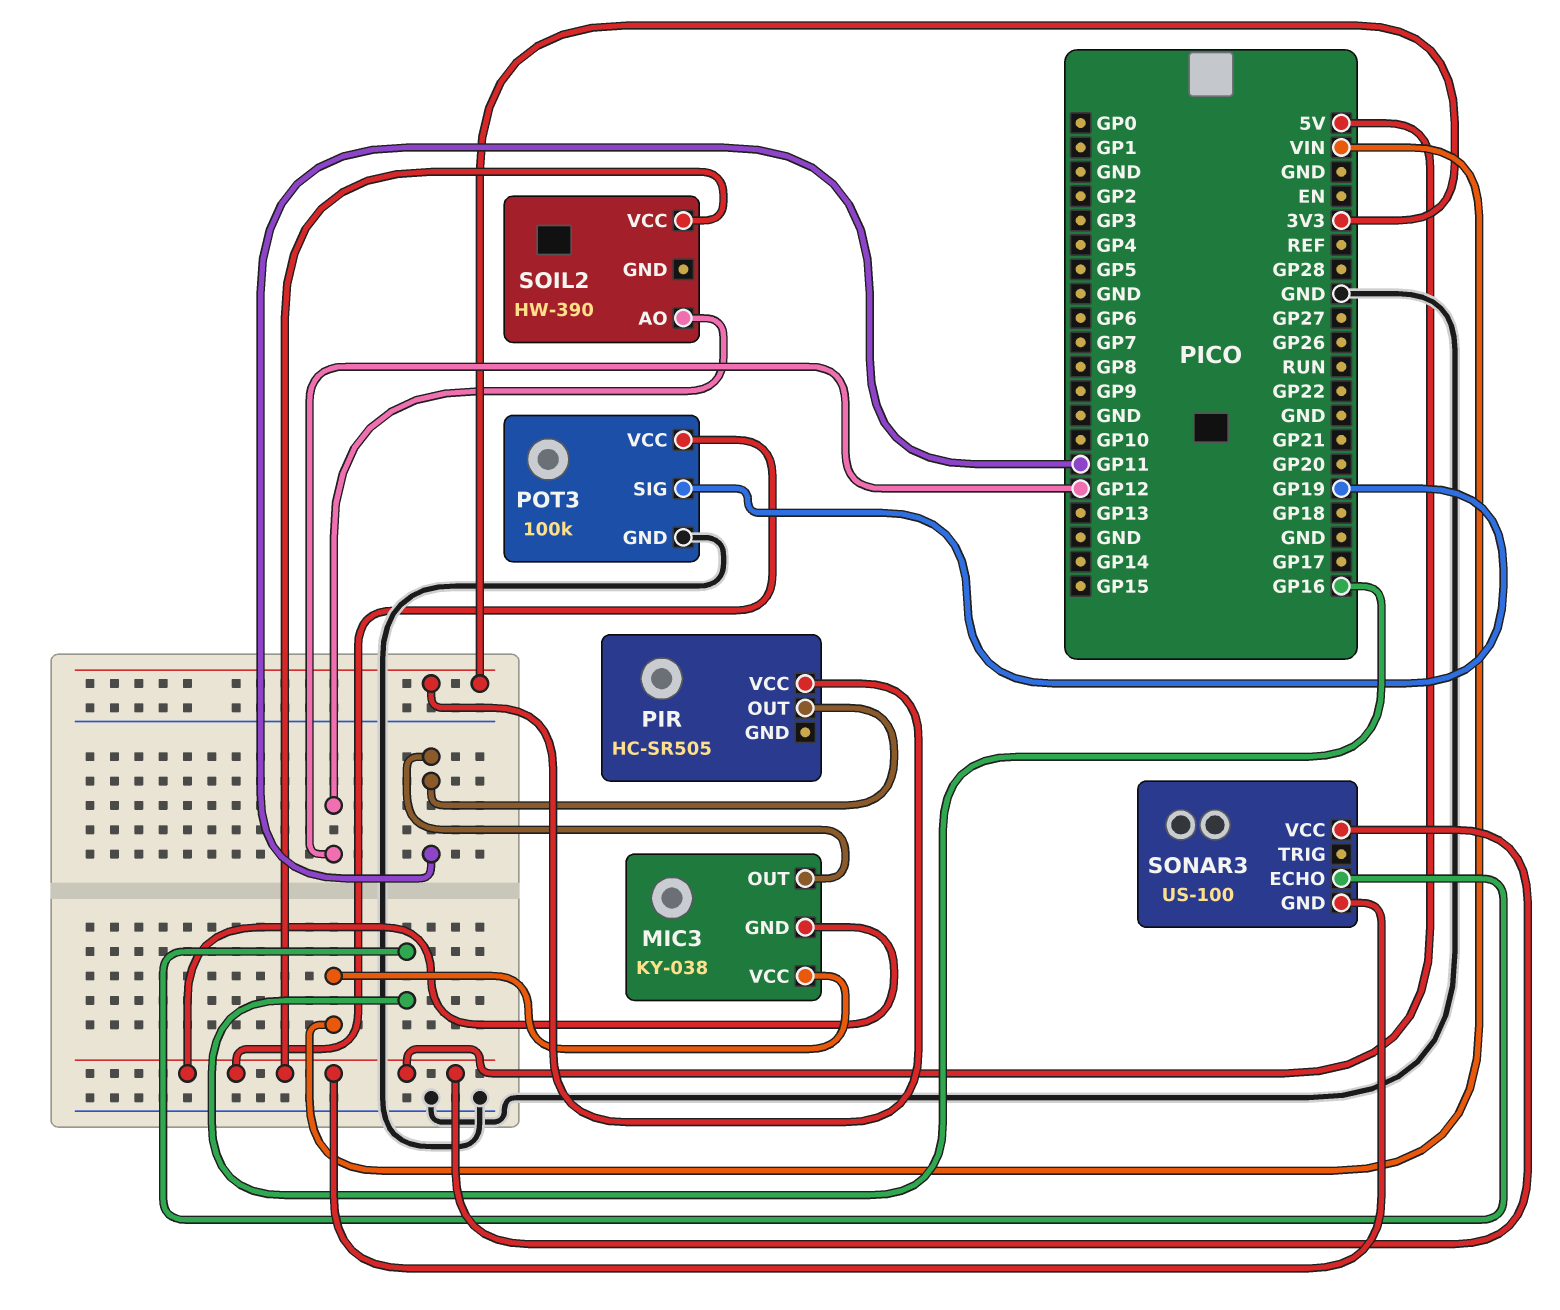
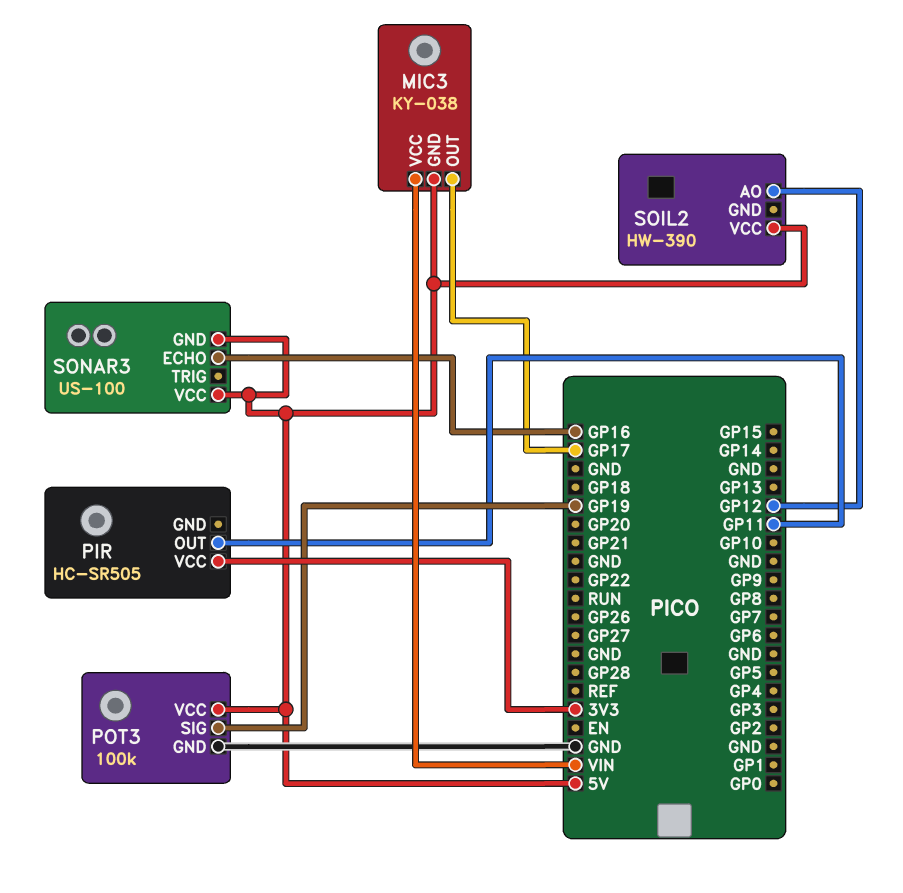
MIC3 pin OUT: GP11 -> GP17

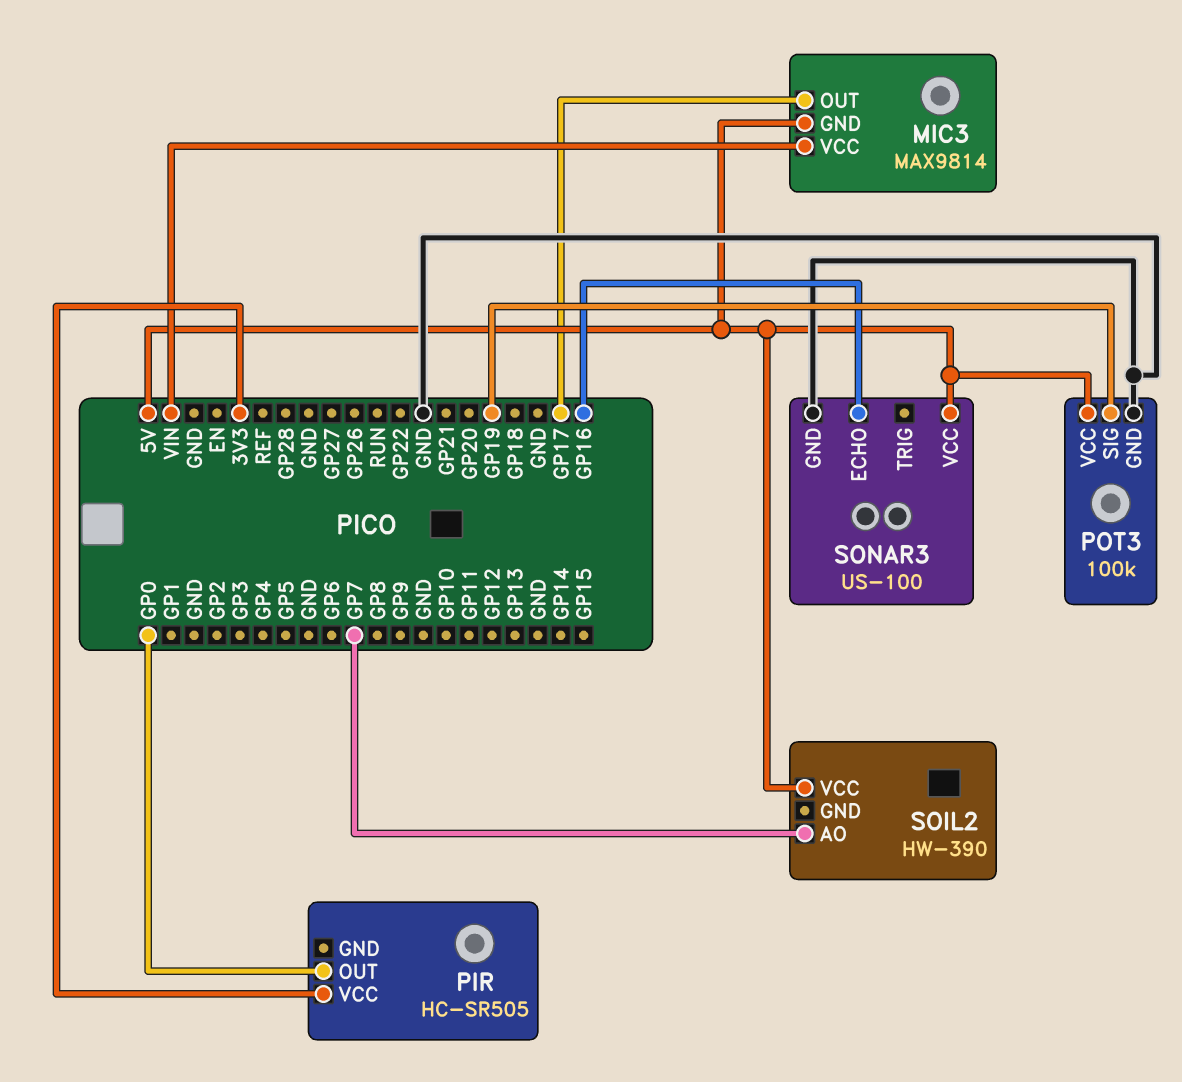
MIC3: KY-038 -> MAX9814
PIR pin OUT: GP11 -> GP0
SOIL2 pin AO: GP12 -> GP7
SONAR3 pin GND: 5V -> GND

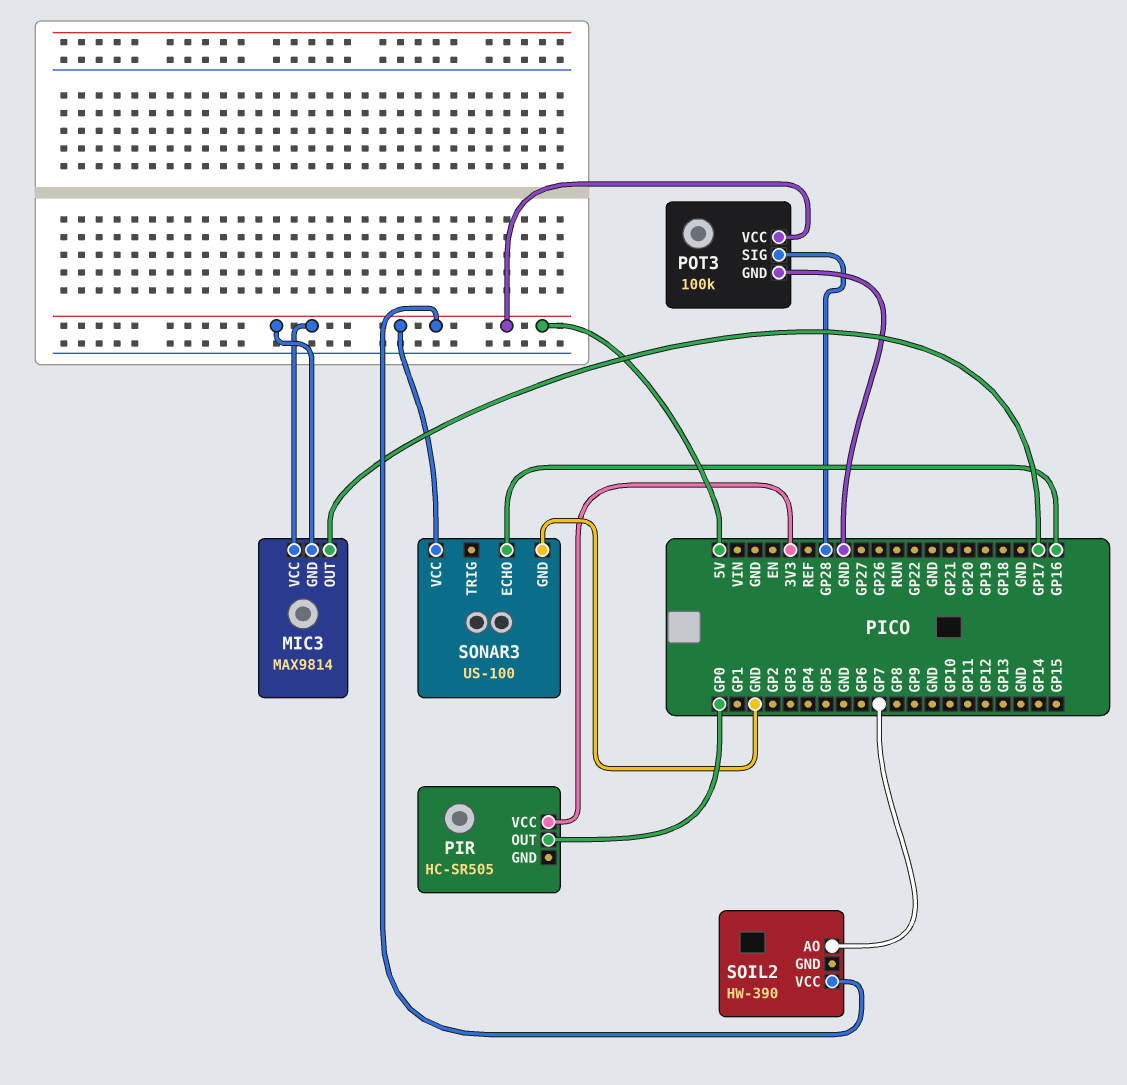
MIC3 pin VCC: VIN -> 5V
POT3 pin SIG: GP19 -> GP28

